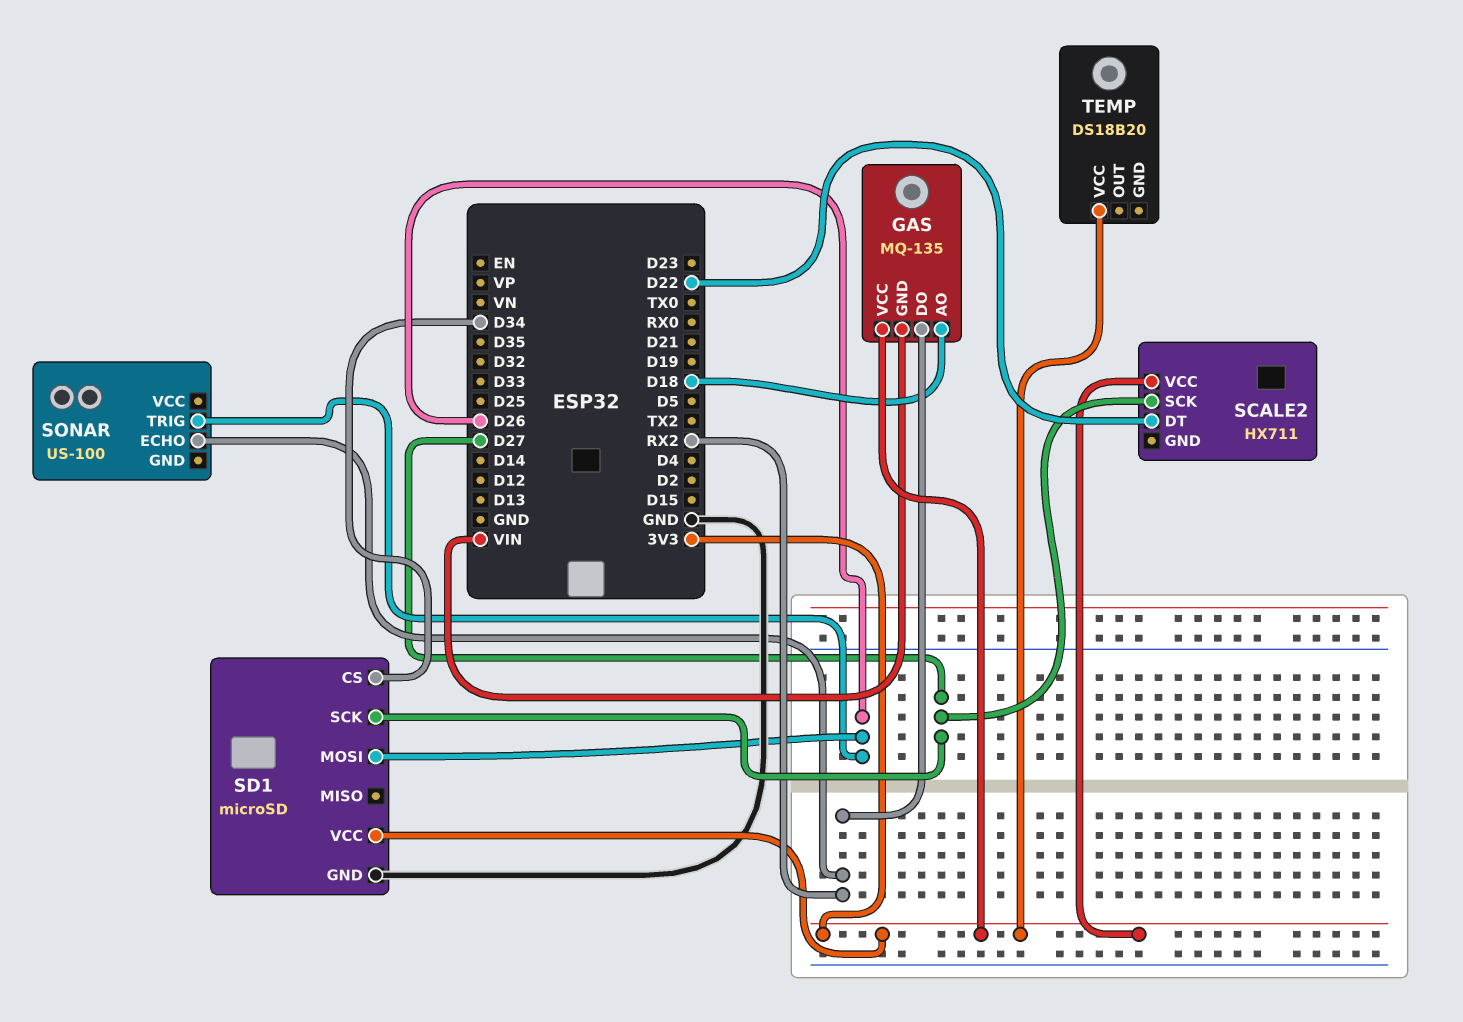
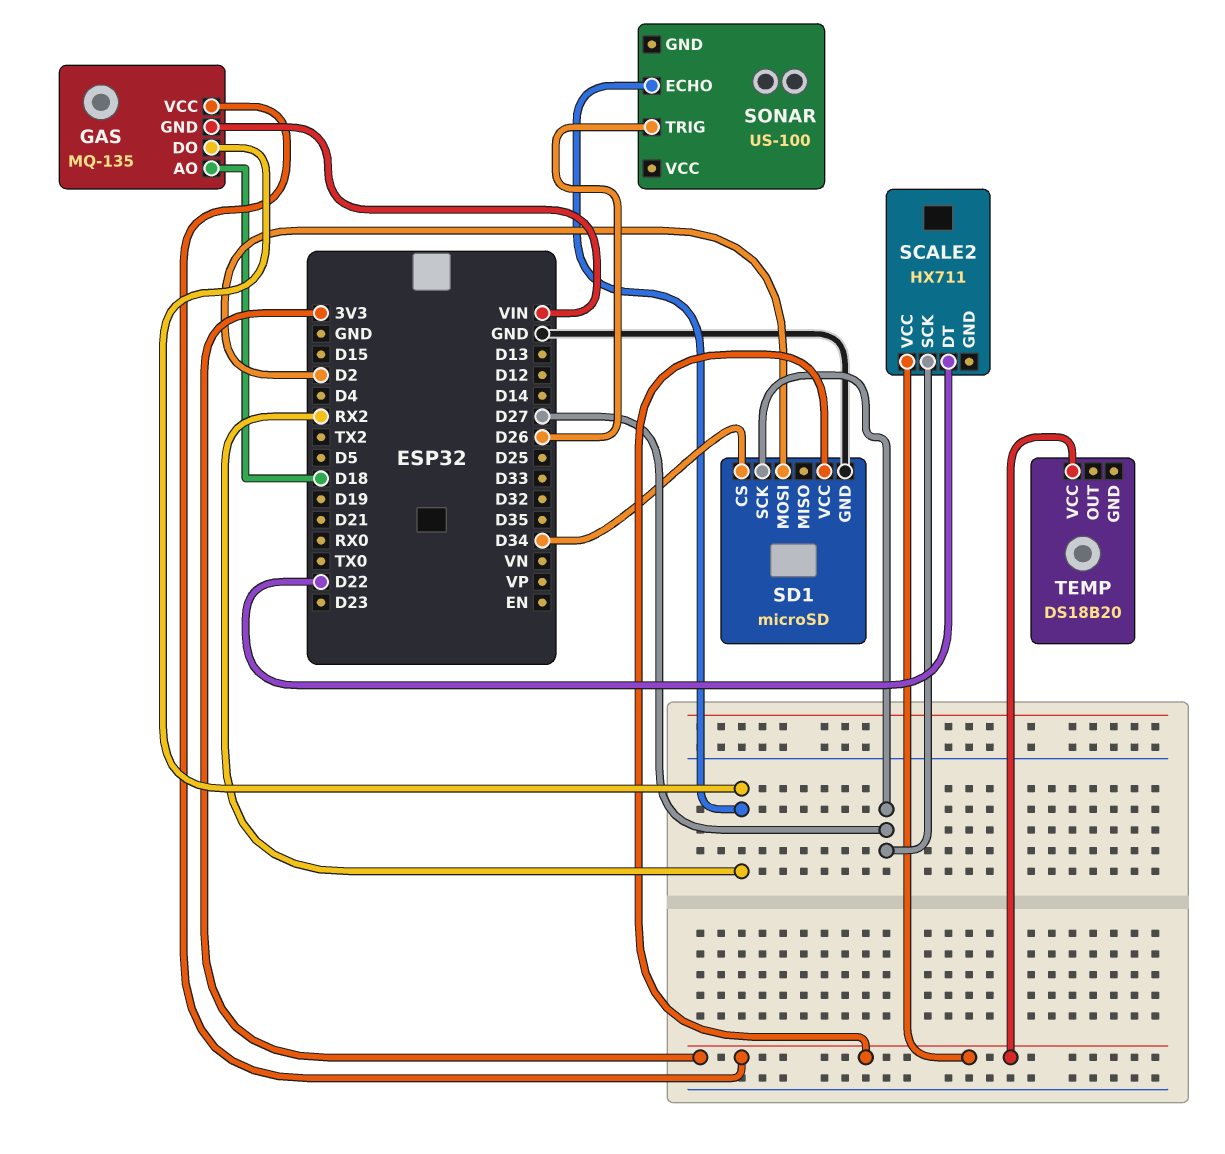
SD1 pin MOSI: D26 -> D2

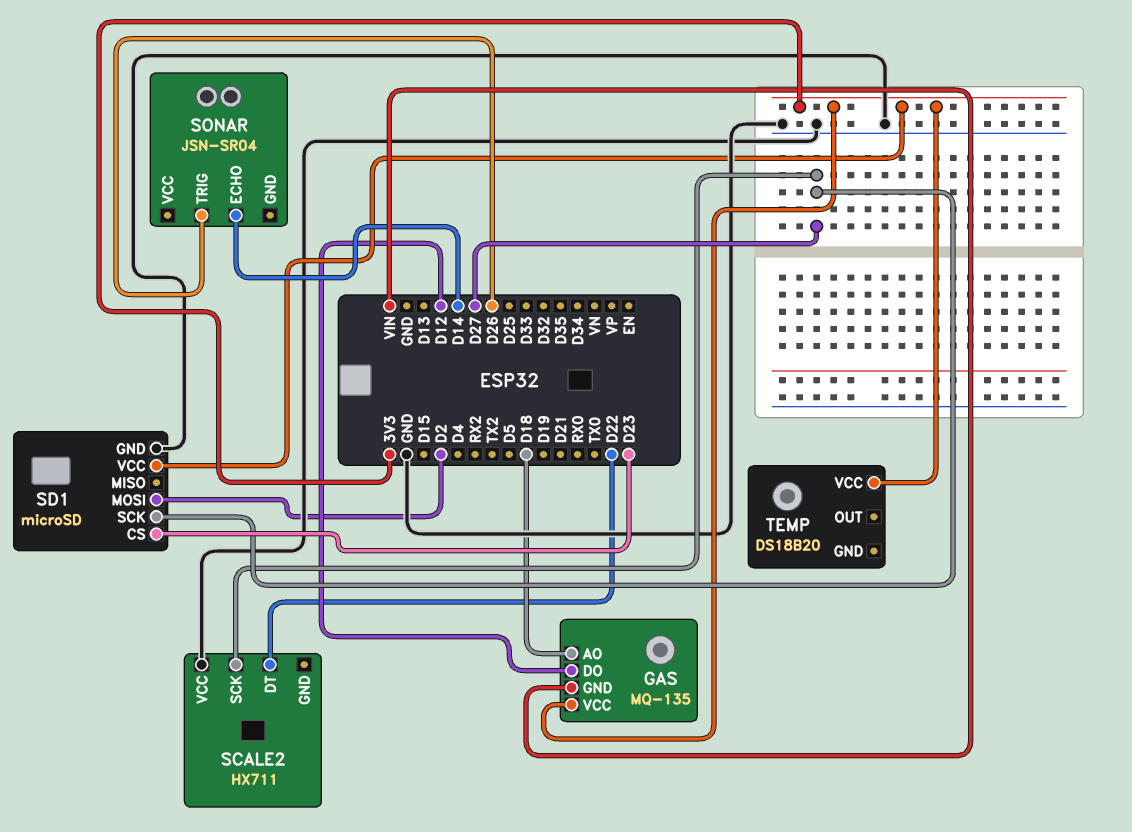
GAS pin DO: RX2 -> D12
SCALE2 pin VCC: 3V3 -> GND
SD1 pin CS: D34 -> D23
SONAR: US-100 -> JSN-SR04
SONAR pin ECHO: RX2 -> D14

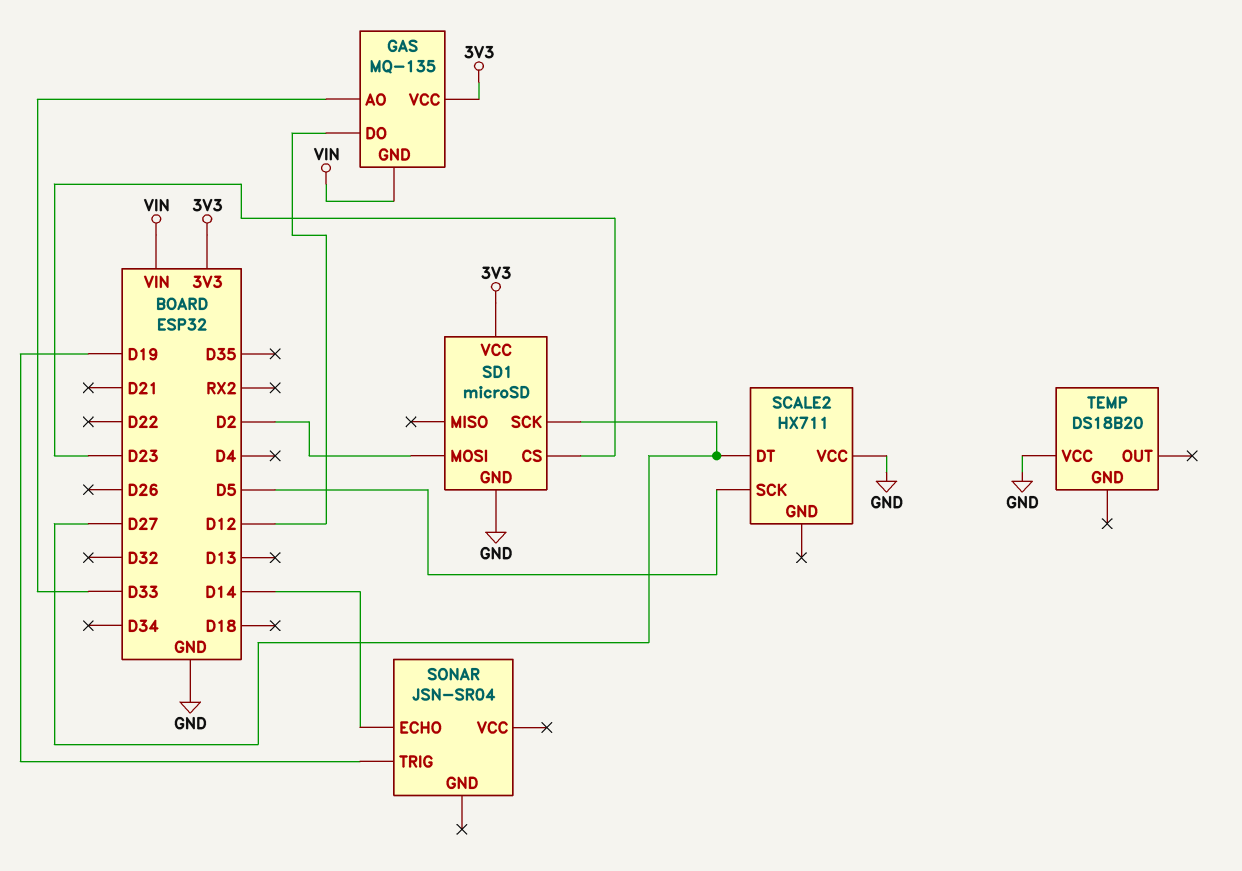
GAS pin AO: D18 -> D33
SCALE2 pin DT: D22 -> D27
SCALE2 pin SCK: D27 -> D5
SONAR pin TRIG: D26 -> D19
TEMP pin VCC: 3V3 -> GND

